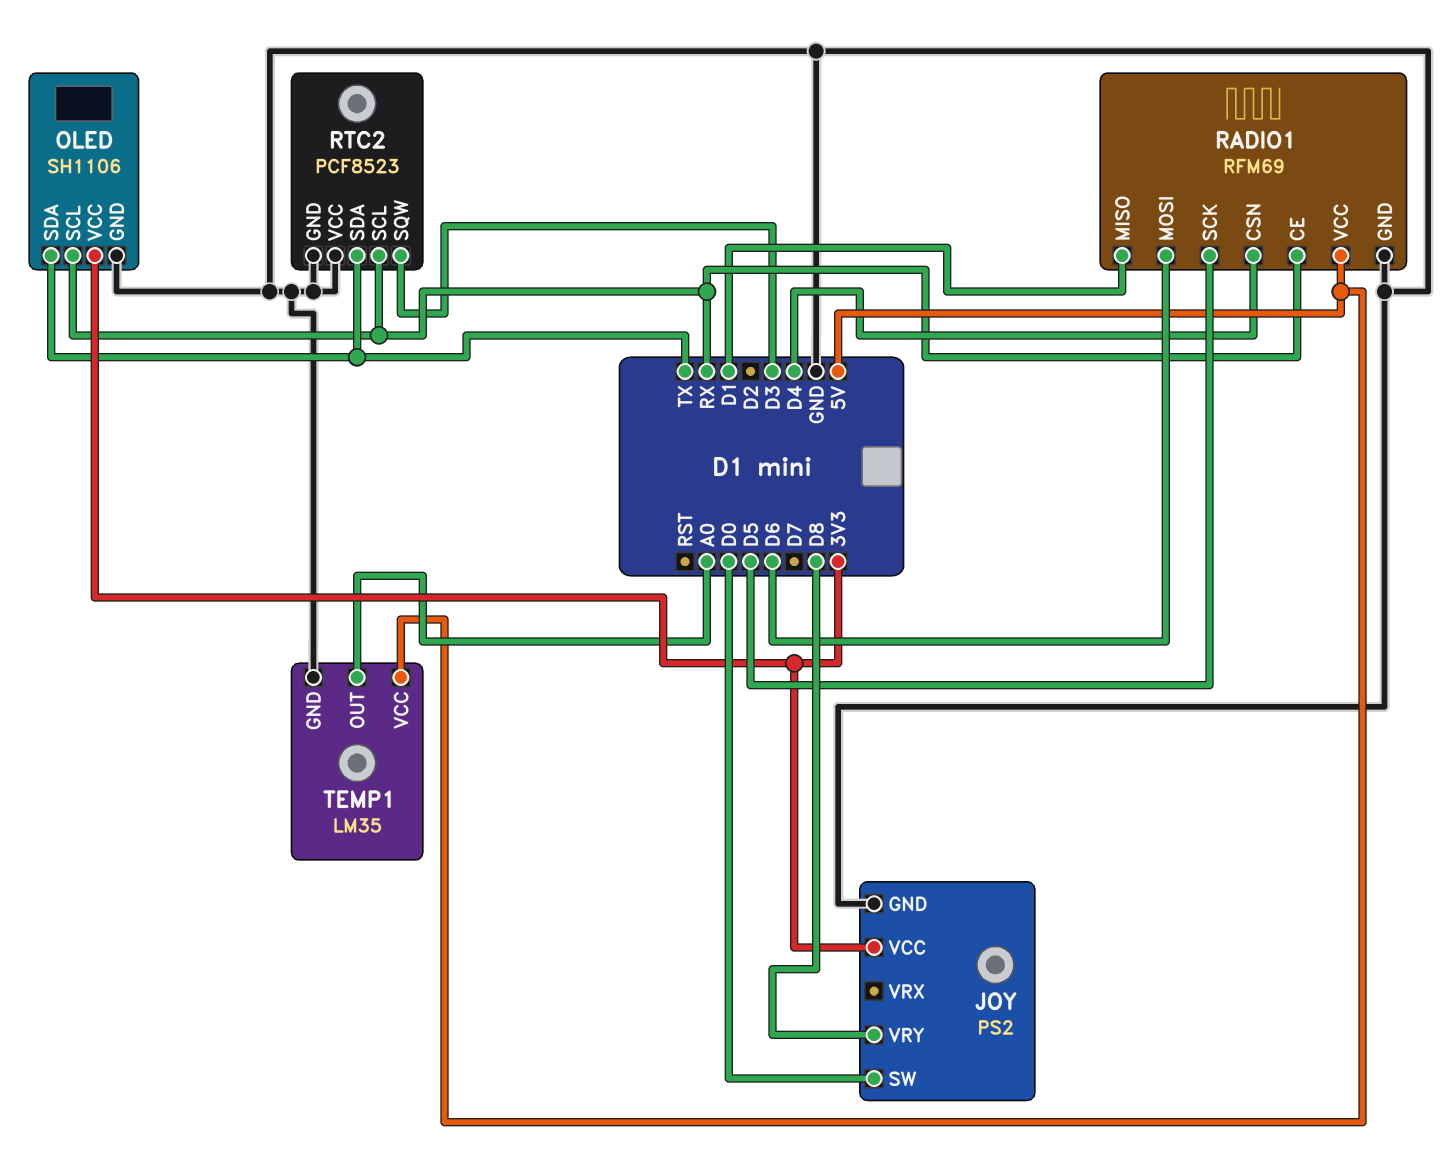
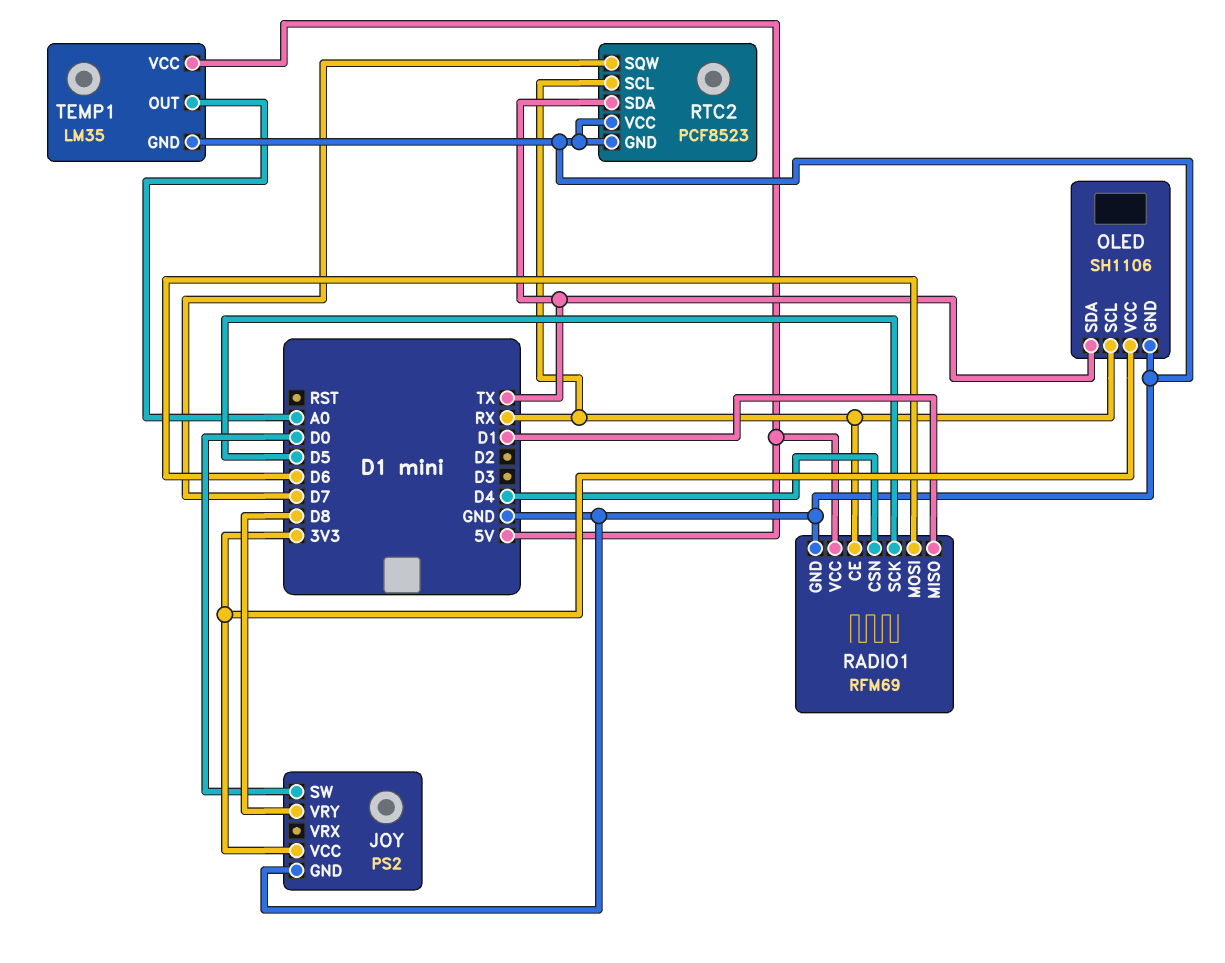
RTC2 pin SQW: D3 -> D7

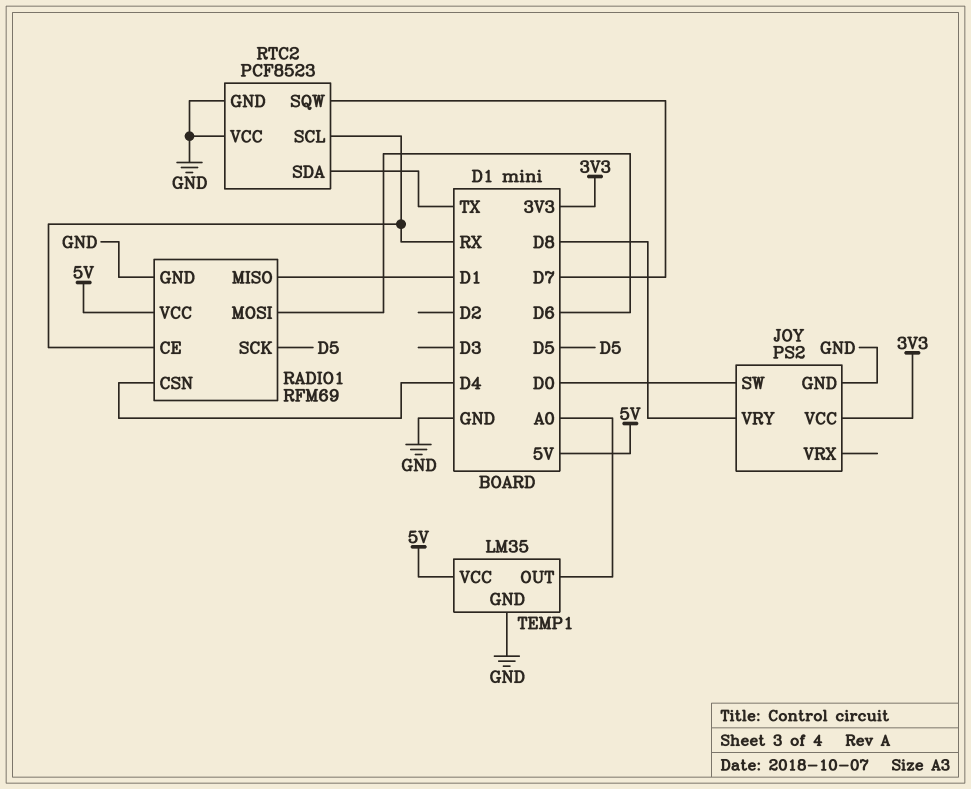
OLED: SH1106 -> none
OLED pin GND: GND -> none
OLED pin SCL: RX -> none
OLED pin SDA: TX -> none
OLED pin VCC: 3V3 -> none

